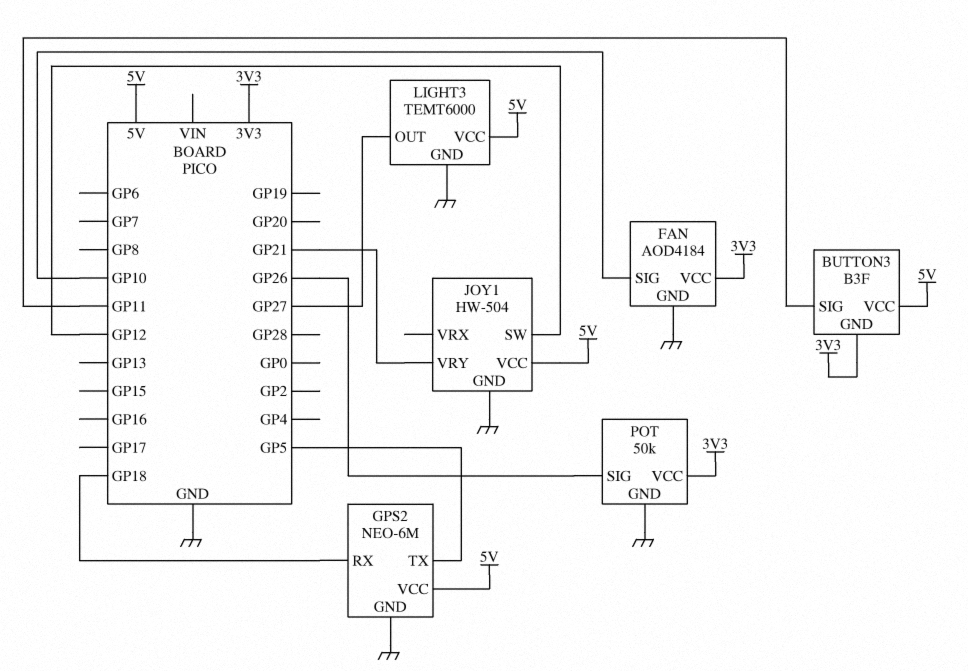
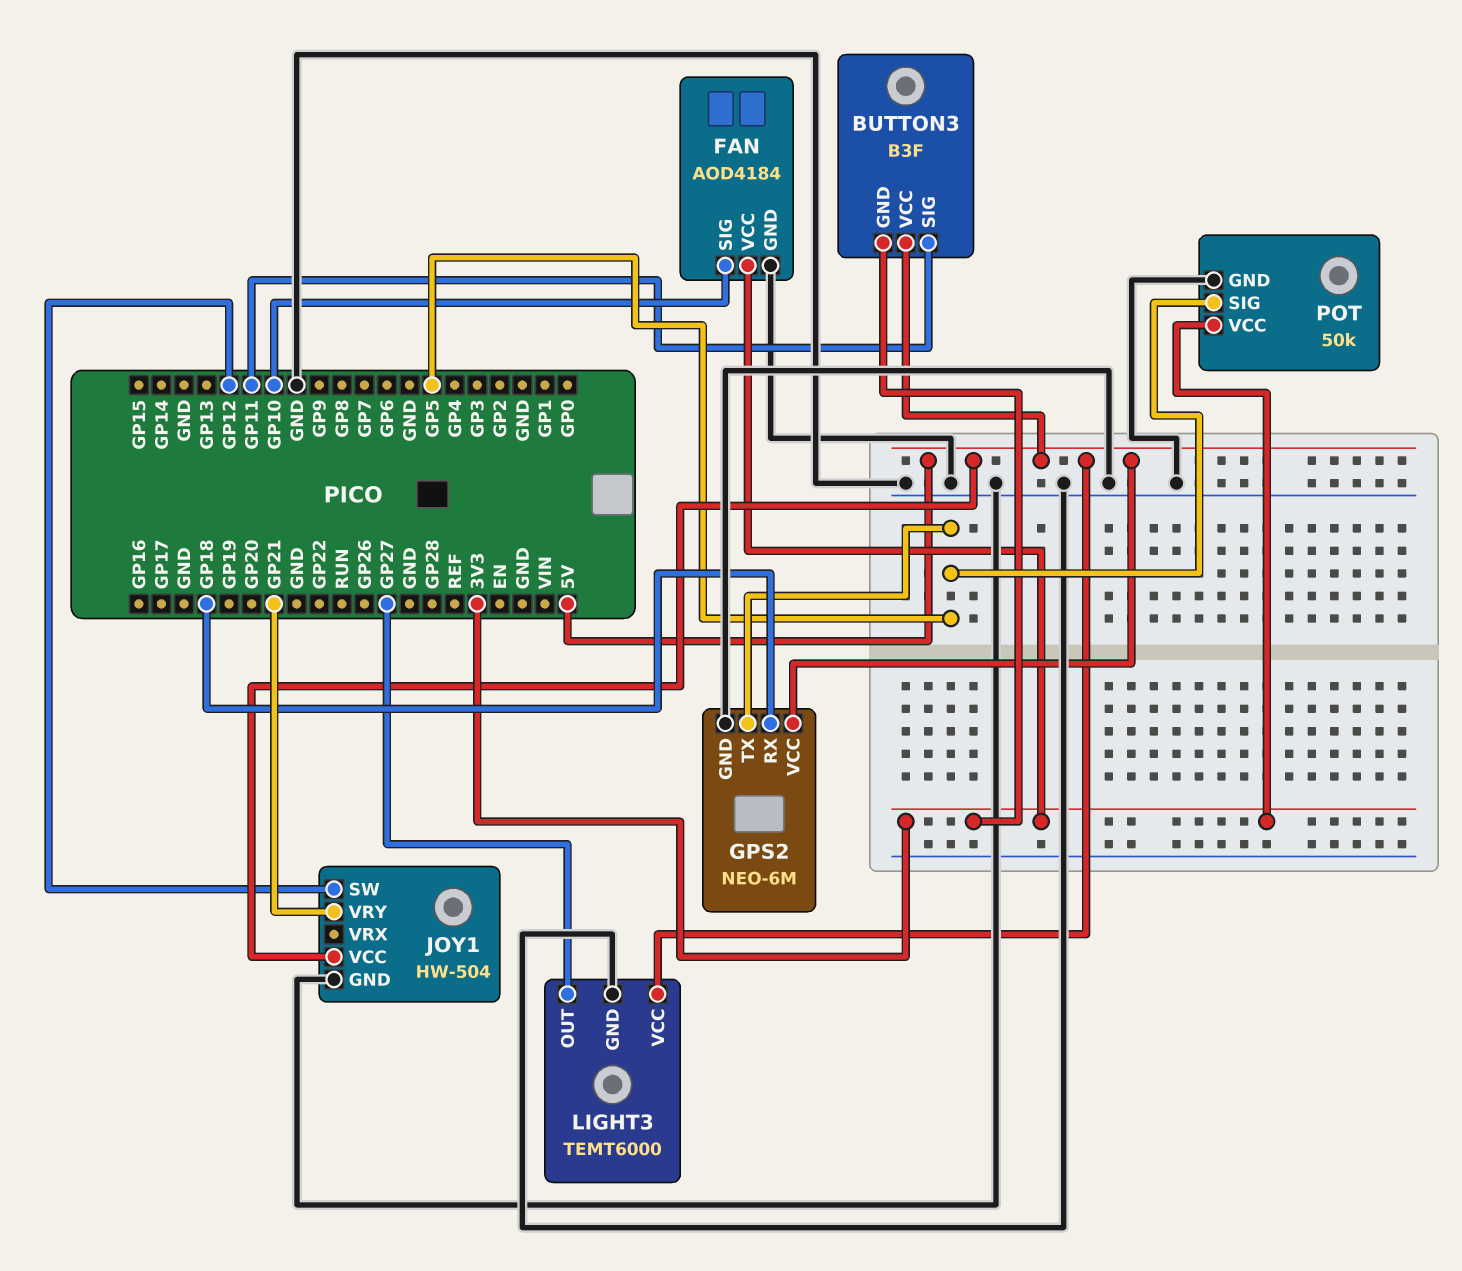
POT pin SIG: GP26 -> GP5

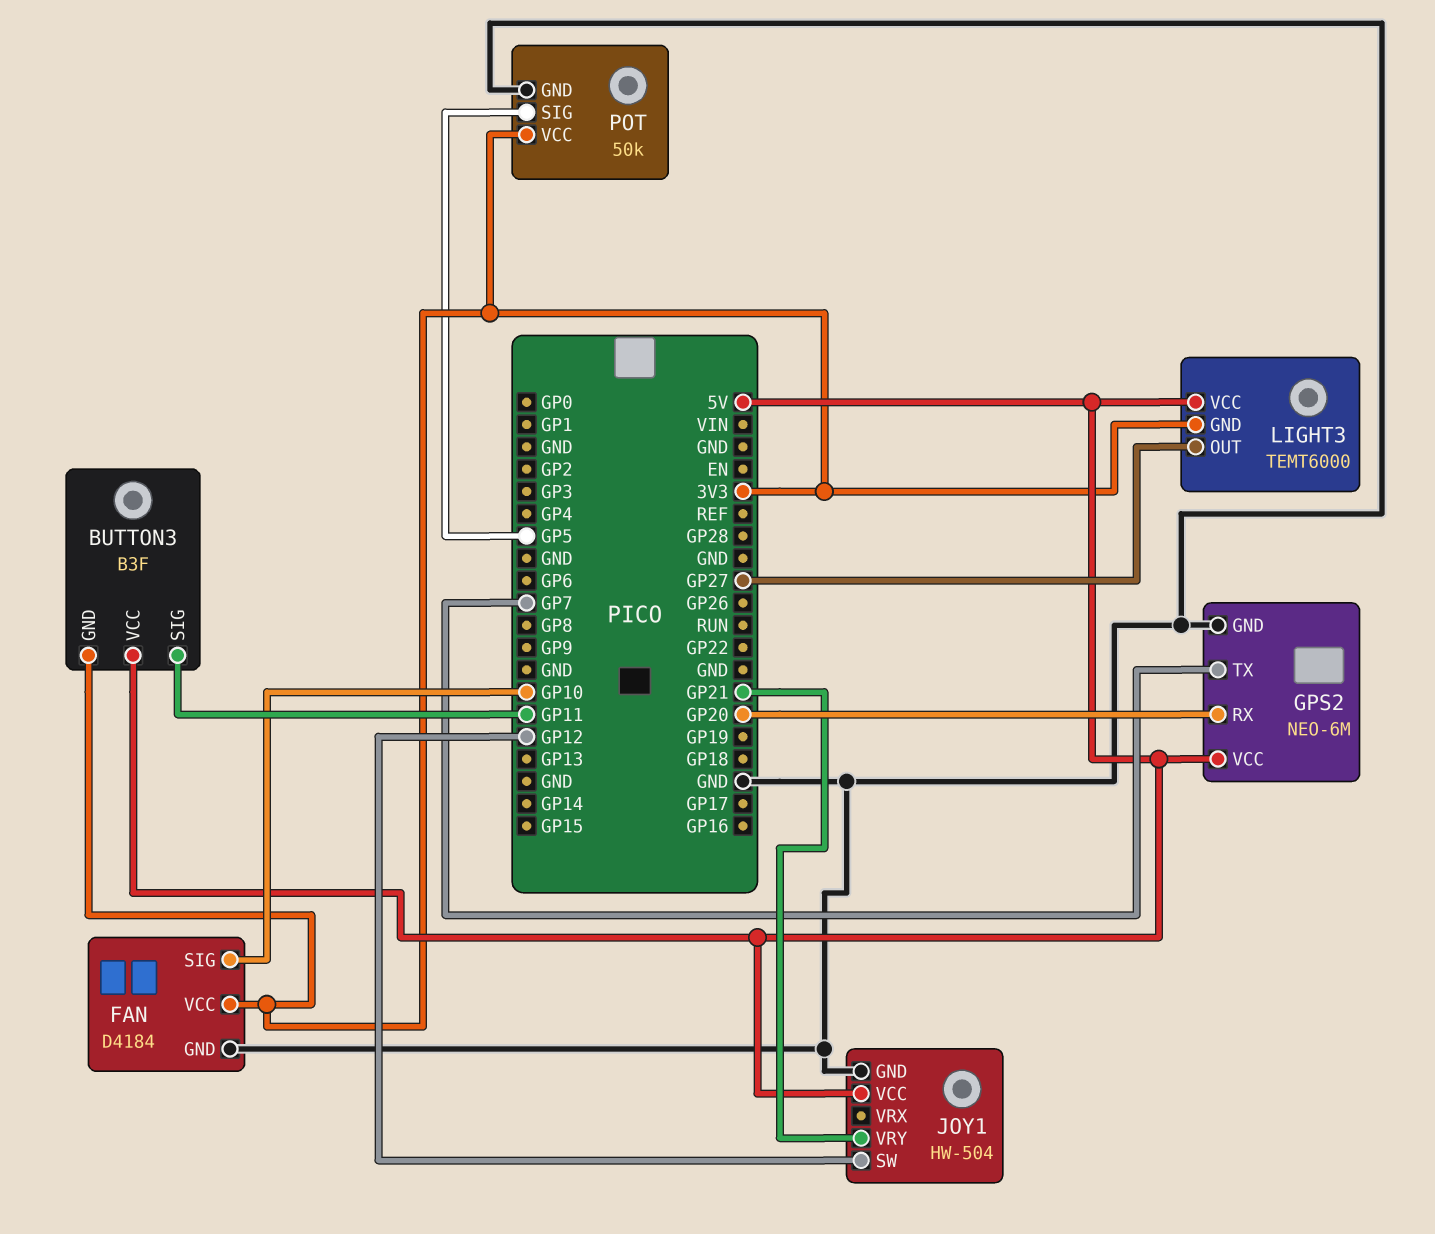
FAN: AOD4184 -> D4184
GPS2 pin RX: GP18 -> GP20
GPS2 pin TX: GP5 -> GP7
LIGHT3 pin GND: GND -> 3V3

